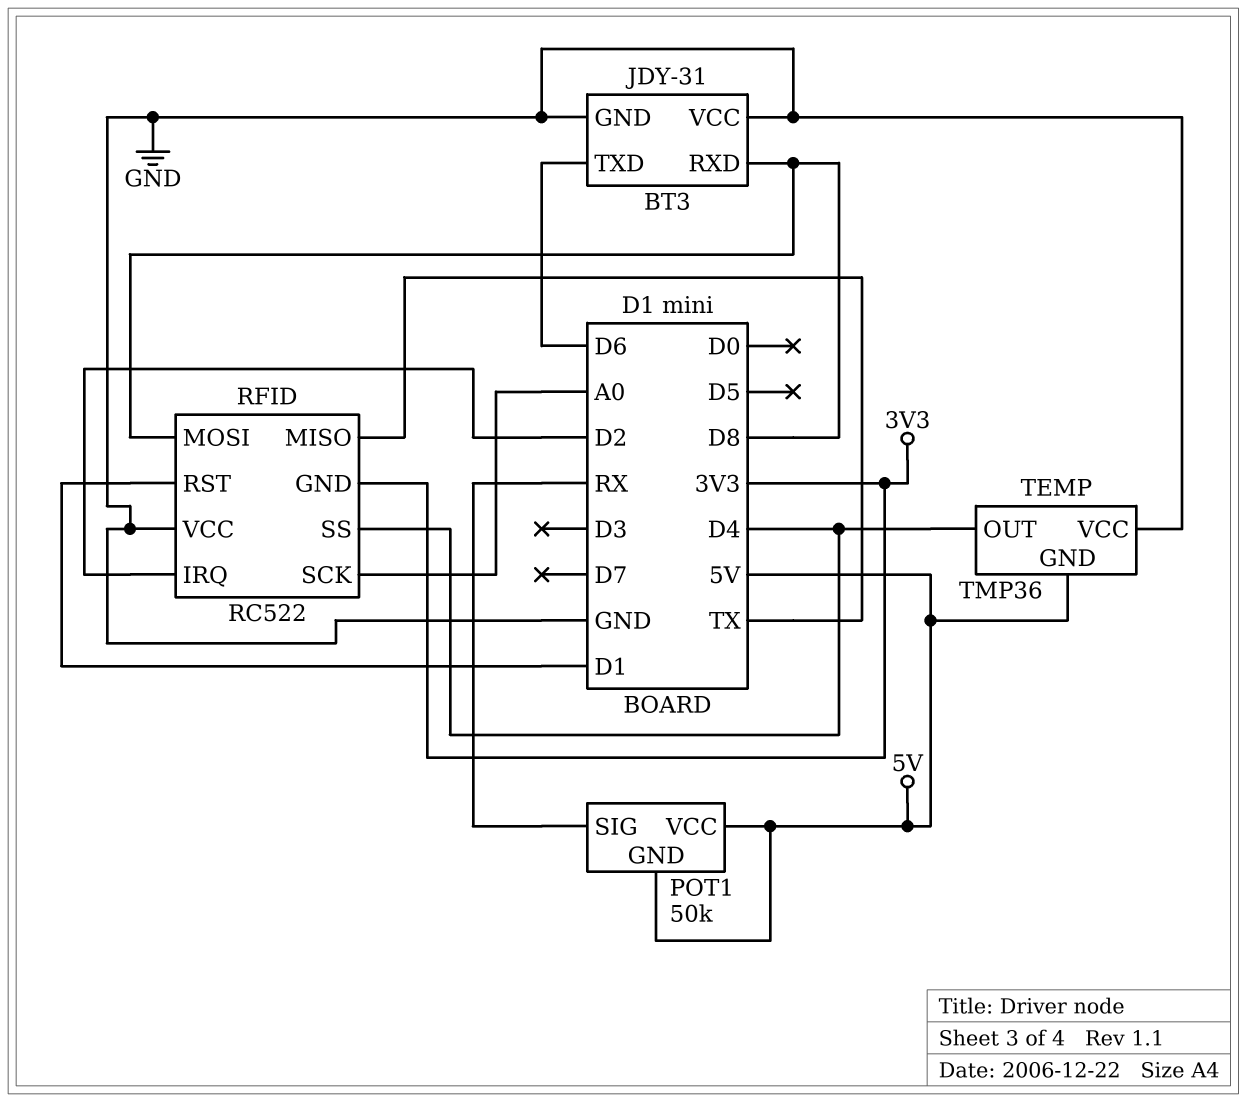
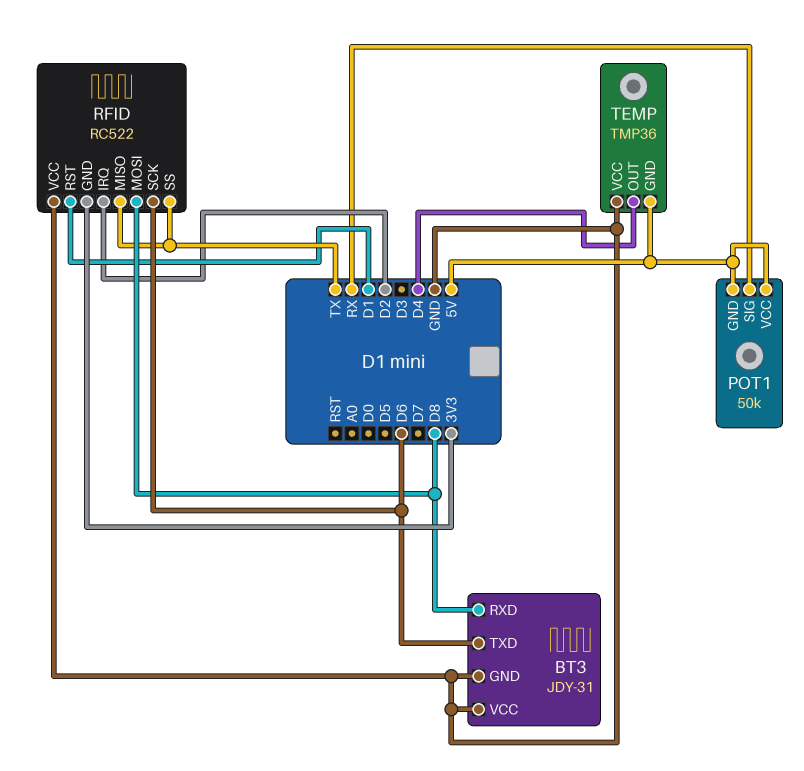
RFID pin SCK: A0 -> D6
RFID pin SS: D4 -> TX

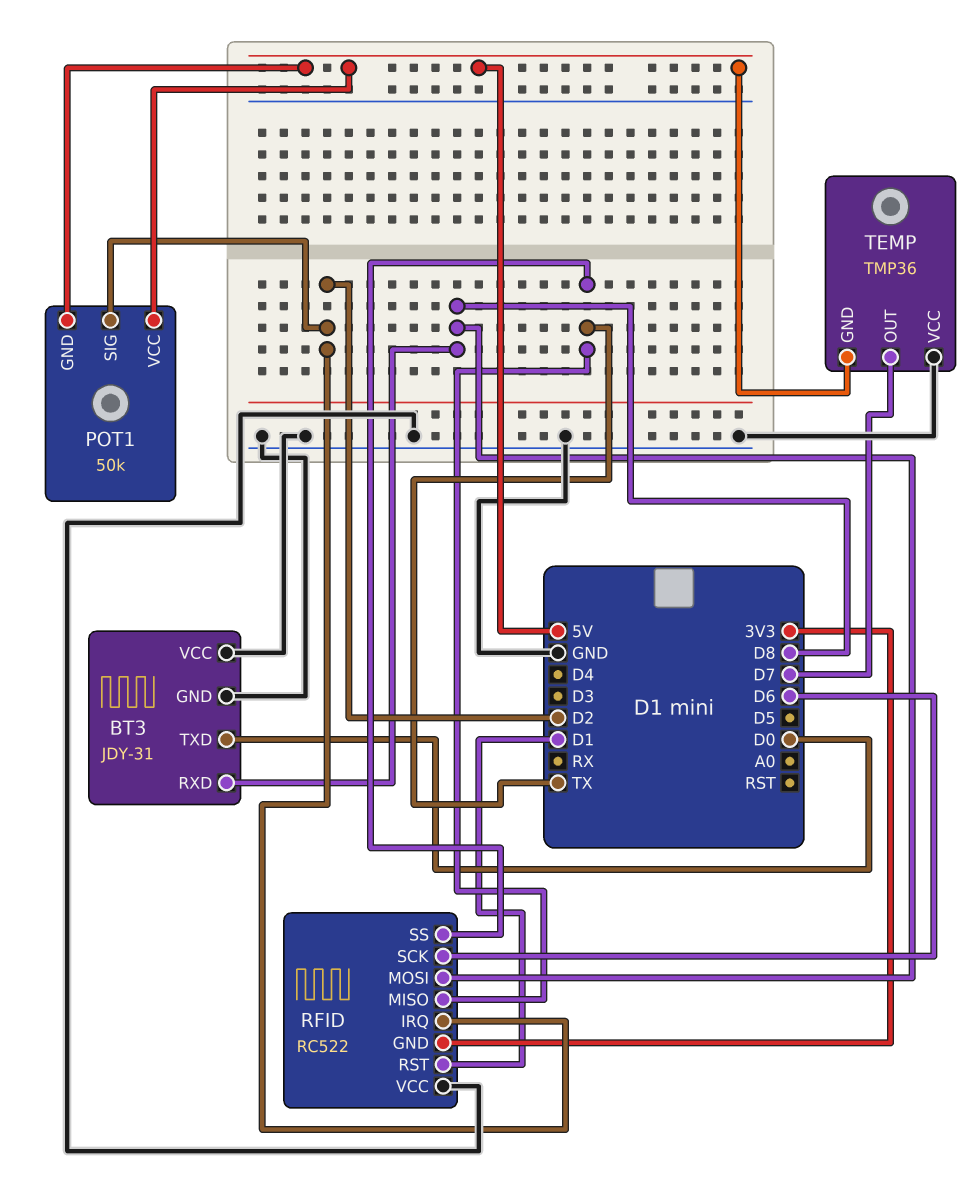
BT3 pin TXD: D6 -> D0
POT1 pin SIG: RX -> D2
TEMP pin OUT: D4 -> D7

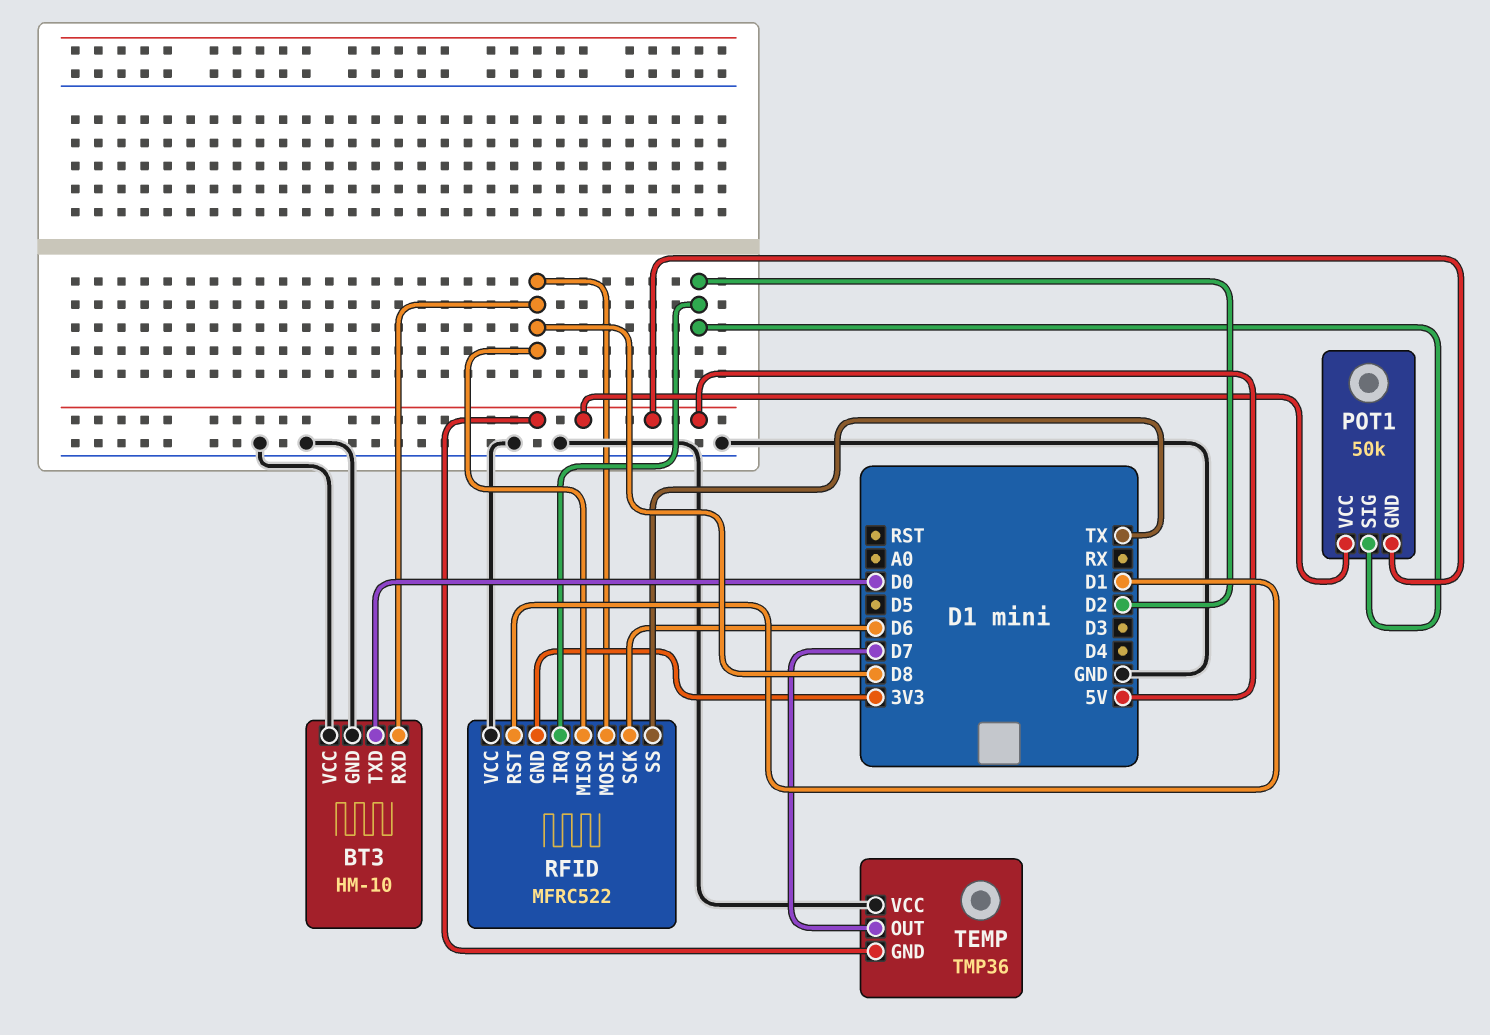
BT3: JDY-31 -> HM-10
RFID: RC522 -> MFRC522
RFID pin MISO: TX -> D8

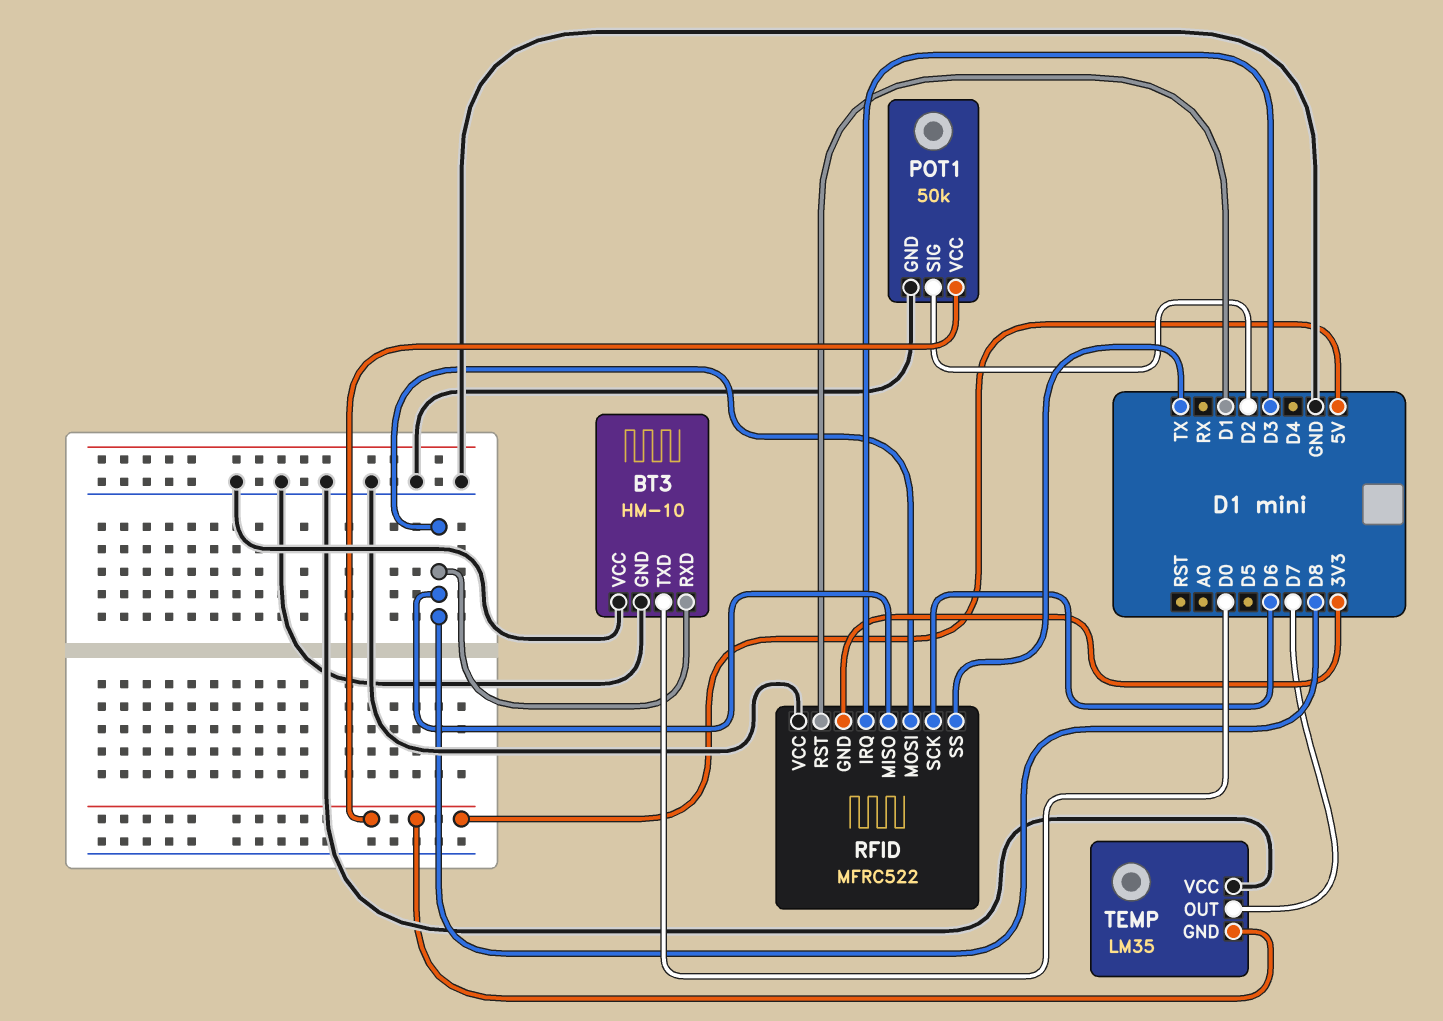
POT1 pin GND: 5V -> GND
RFID pin IRQ: D2 -> D3
TEMP: TMP36 -> LM35

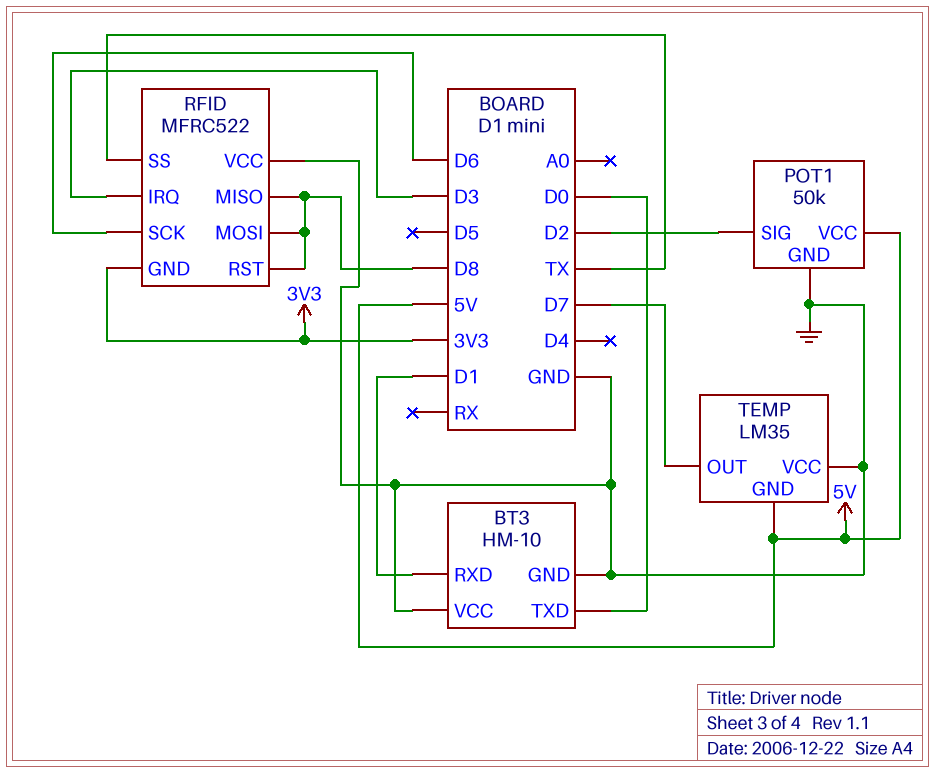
BT3 pin RXD: D8 -> D1
RFID pin RST: D1 -> D8

